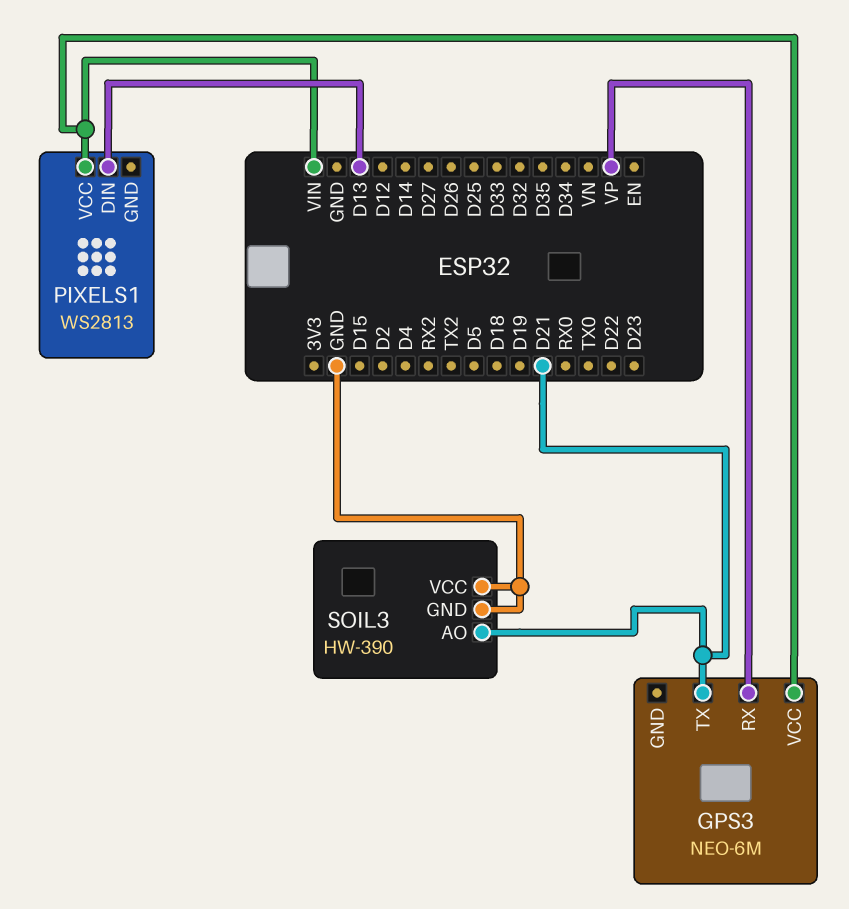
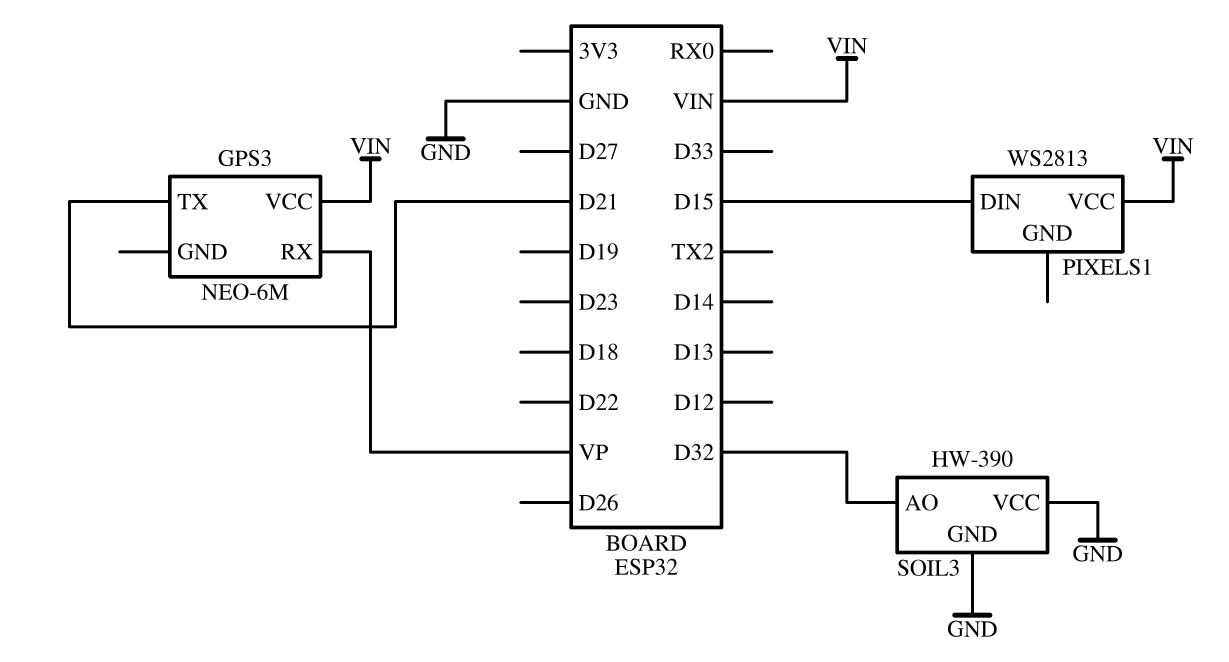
PIXELS1 pin DIN: D13 -> D15
SOIL3 pin AO: D21 -> D32

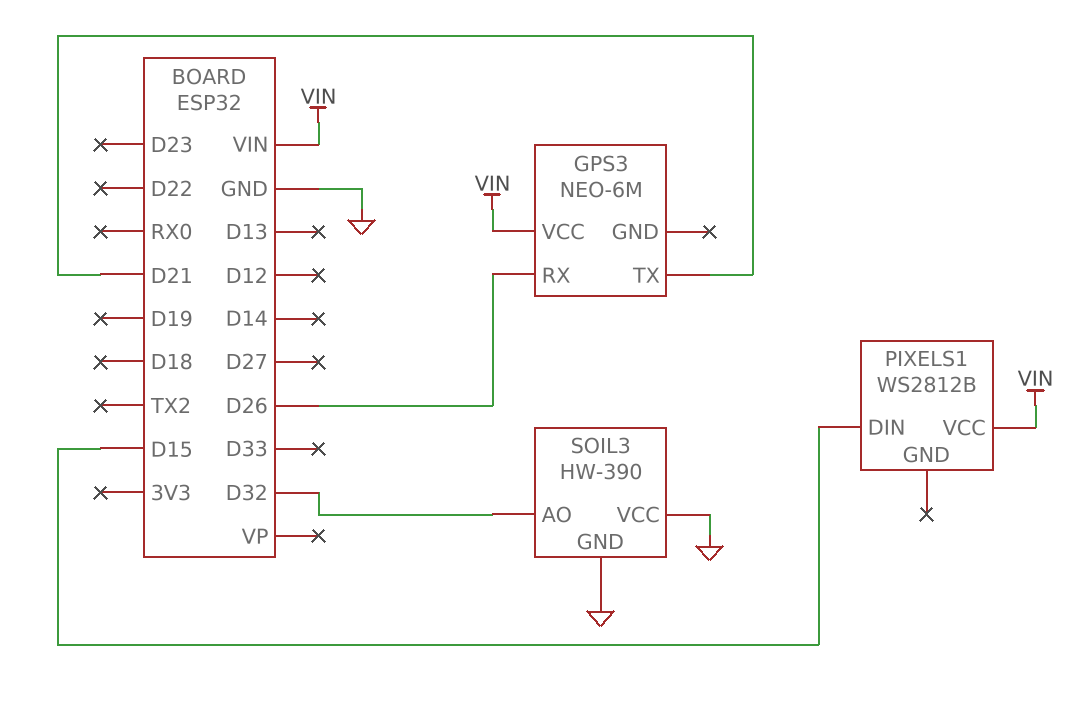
GPS3 pin RX: VP -> D26
PIXELS1: WS2813 -> WS2812B

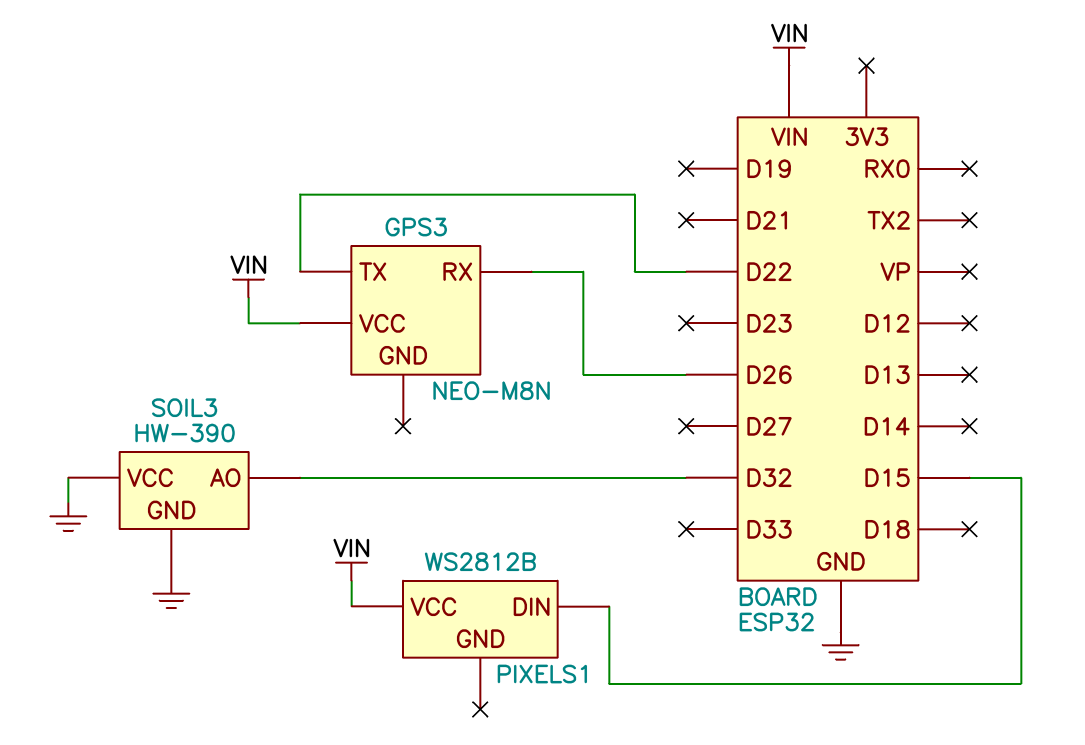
GPS3: NEO-6M -> NEO-M8N
GPS3 pin TX: D21 -> D22

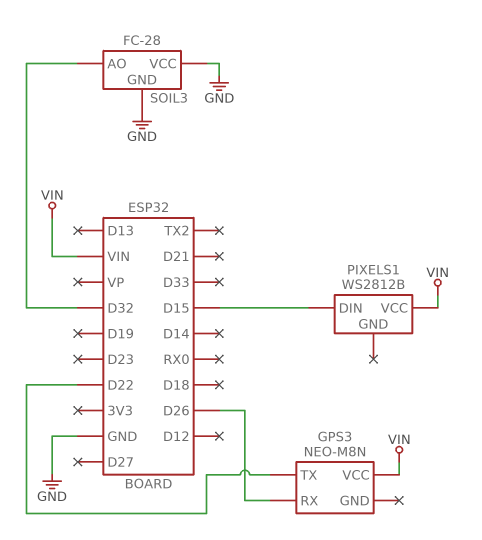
SOIL3: HW-390 -> FC-28

